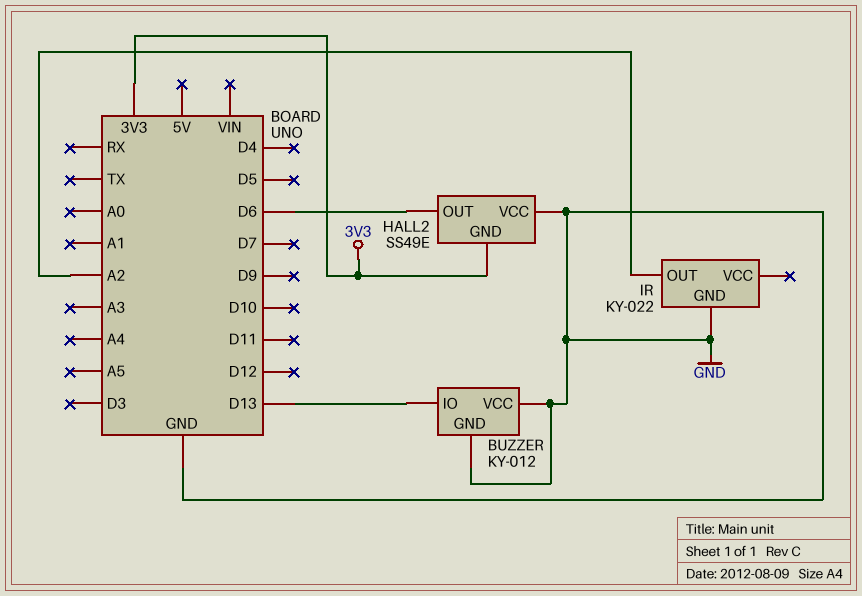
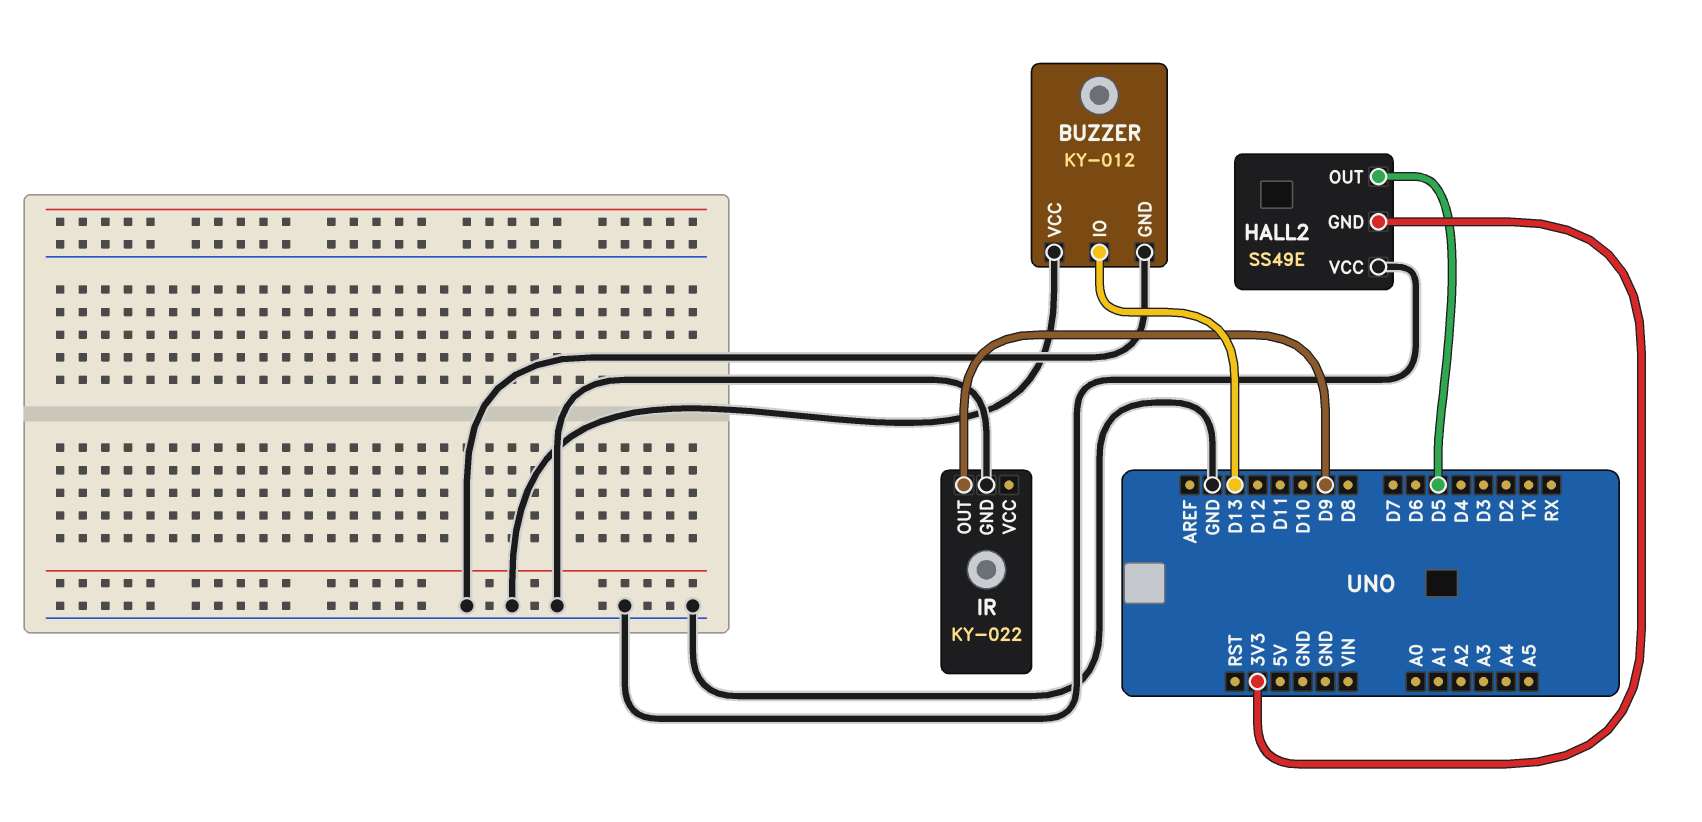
HALL2 pin OUT: D6 -> D5
IR pin OUT: A2 -> D9

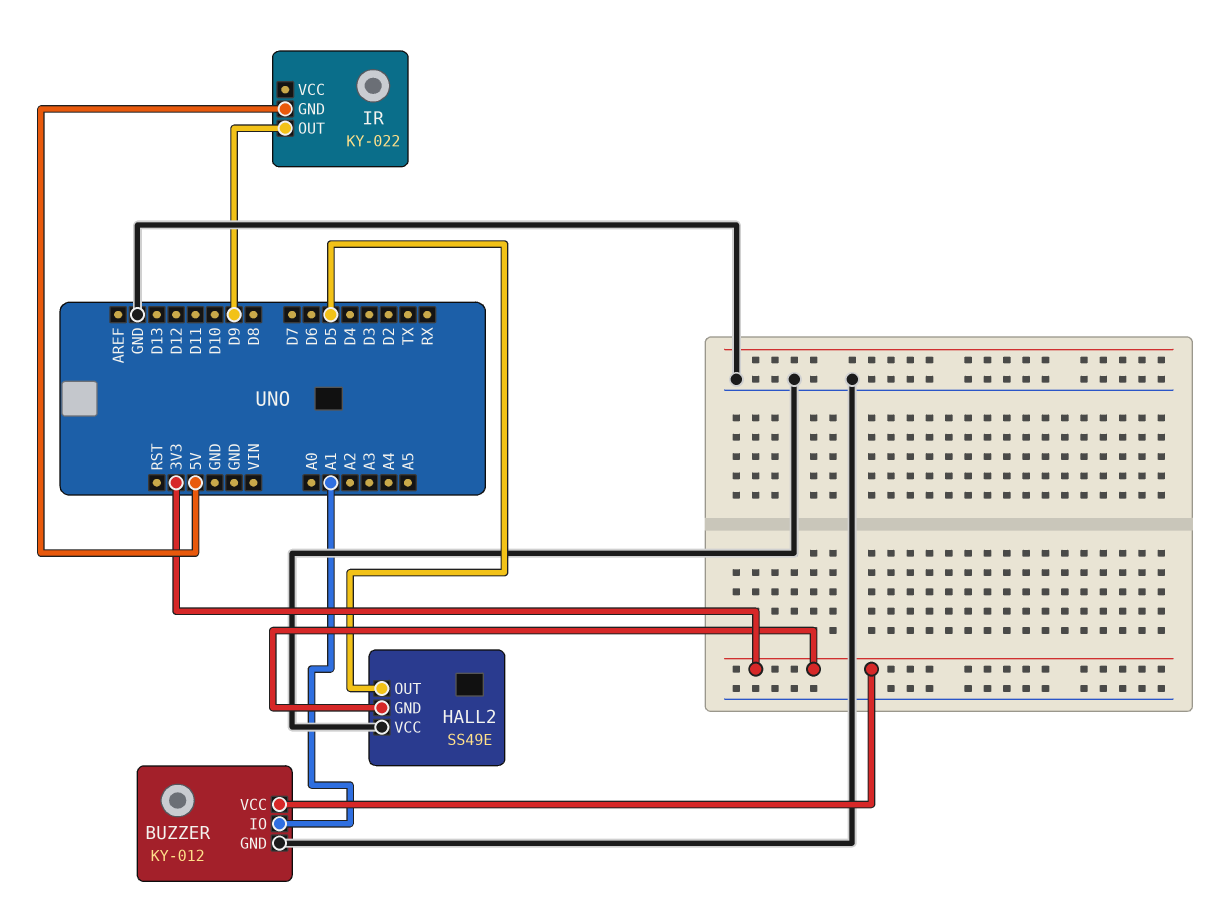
BUZZER pin IO: D13 -> A1
BUZZER pin VCC: GND -> 3V3
IR pin GND: GND -> 5V

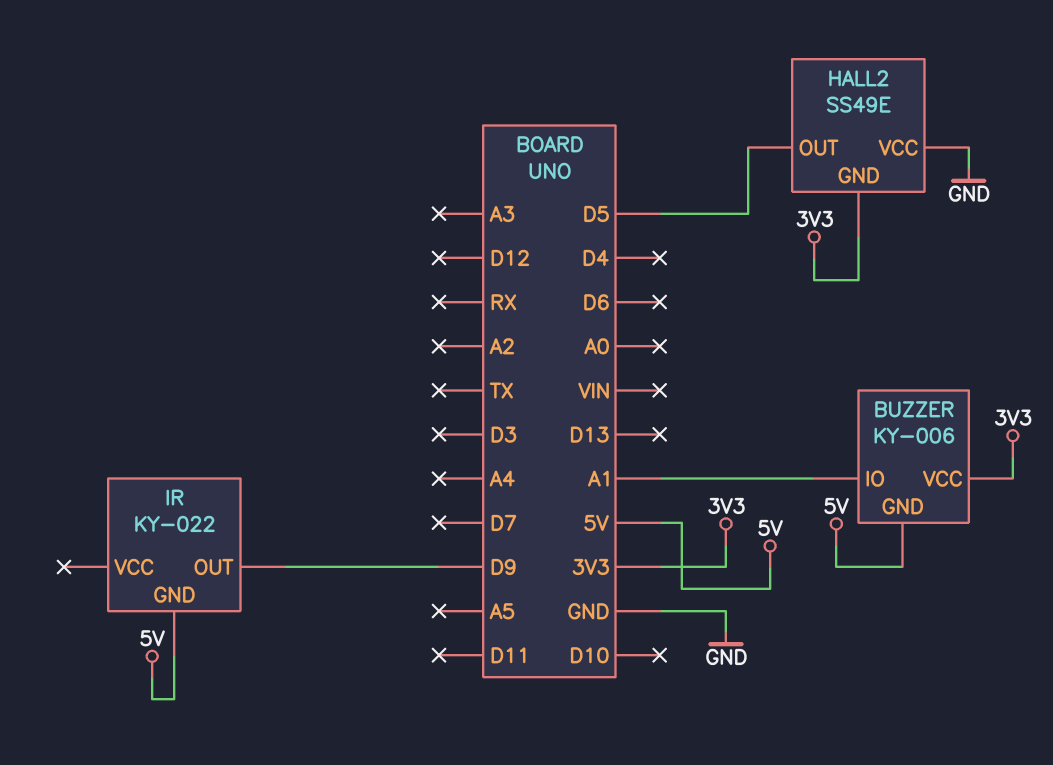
BUZZER: KY-012 -> KY-006
BUZZER pin GND: GND -> 5V

